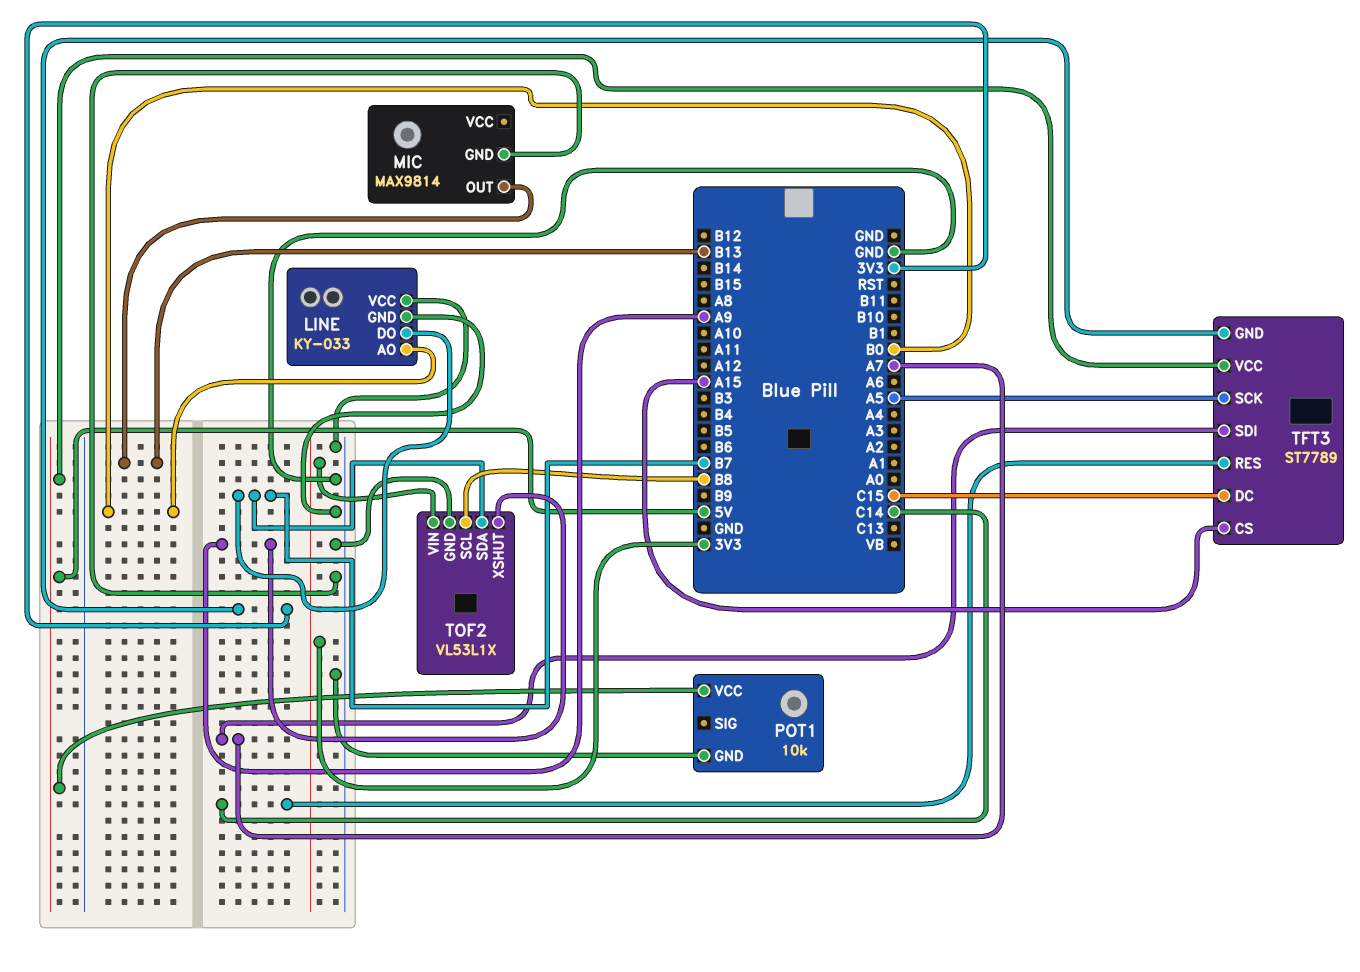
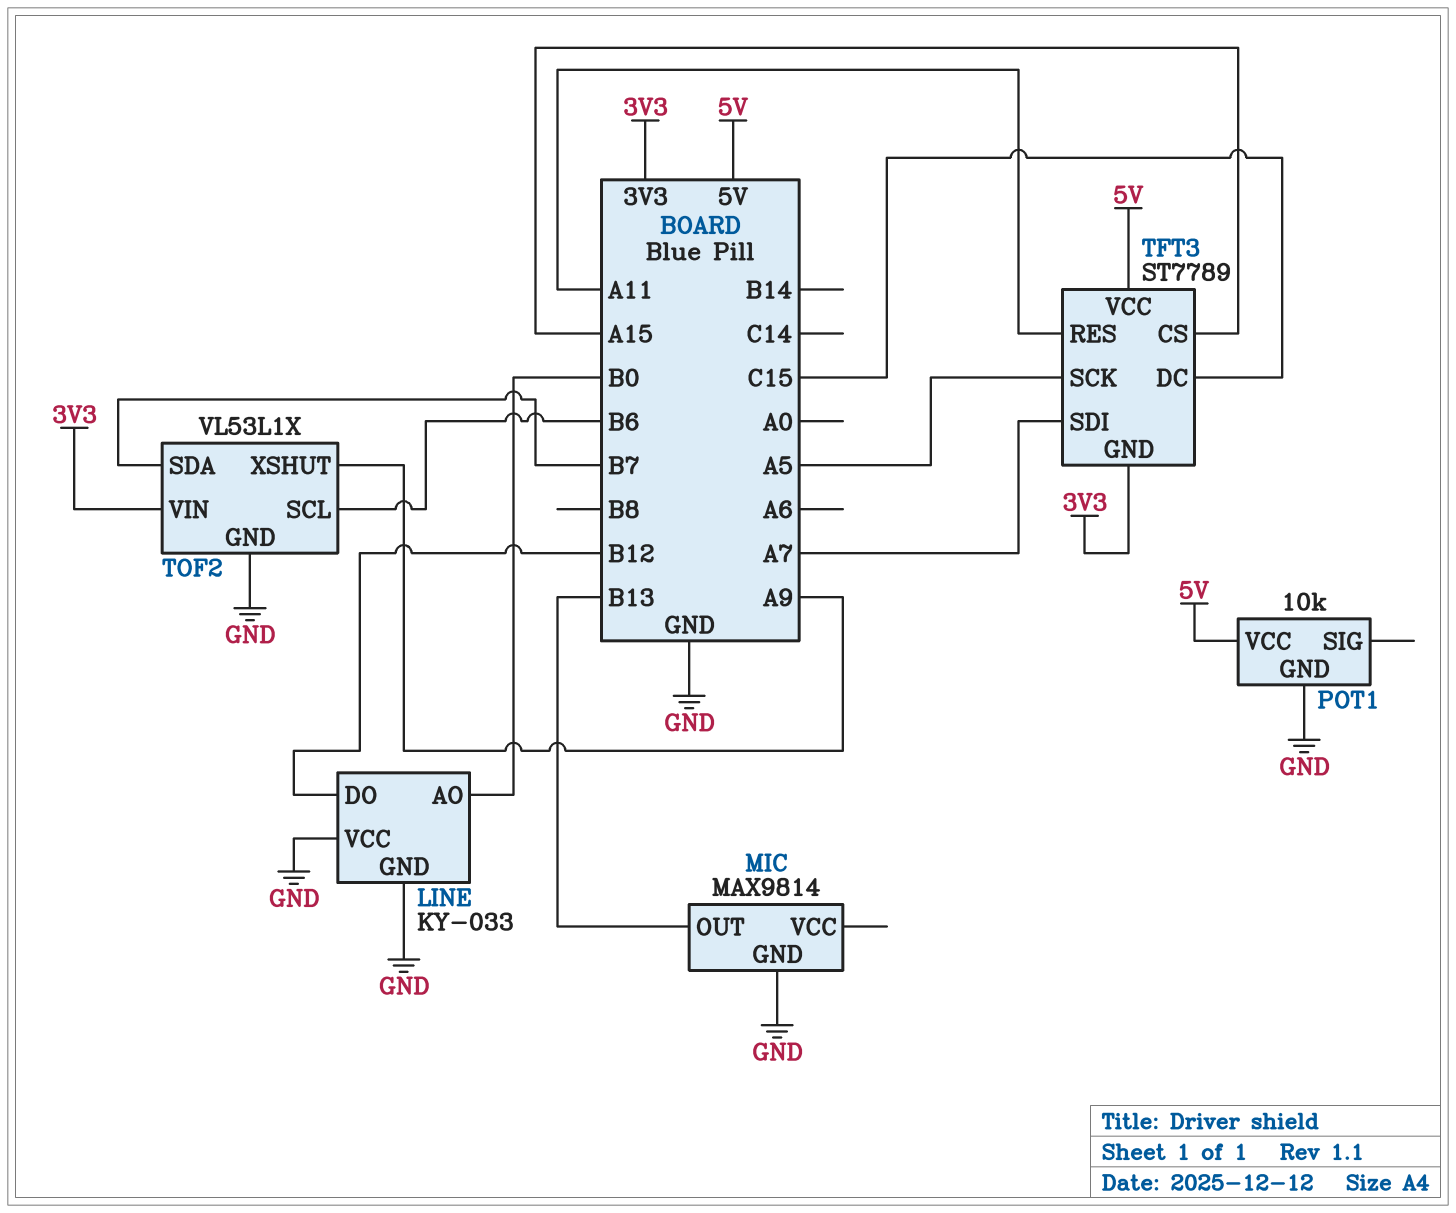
LINE pin DO: B7 -> B12
TFT3 pin RES: C14 -> A11
TOF2 pin SCL: B8 -> B6

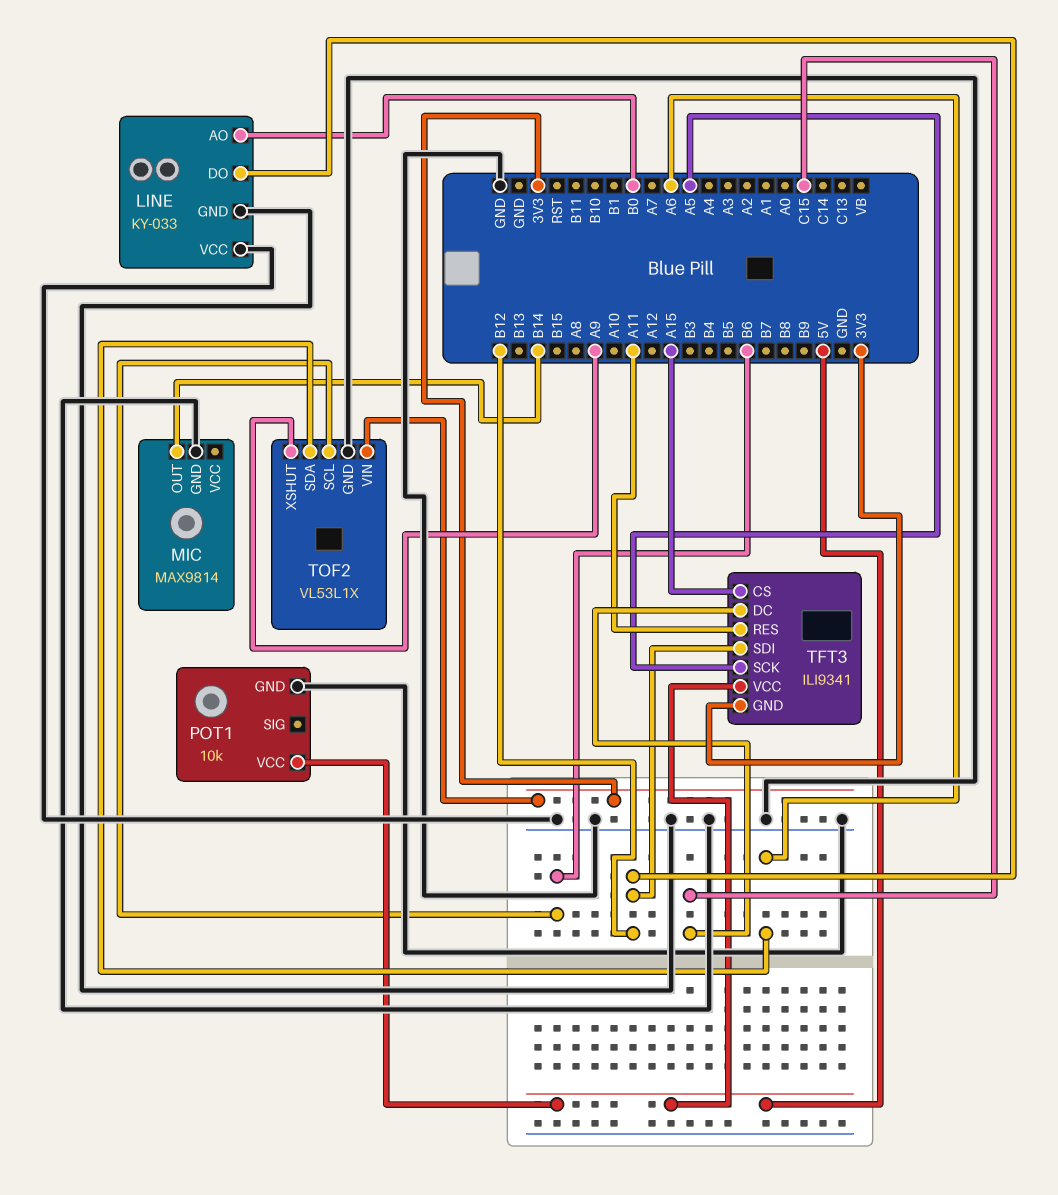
MIC pin OUT: B13 -> B14
TFT3: ST7789 -> ILI9341
TFT3 pin SDI: A7 -> B12
TOF2 pin SDA: B7 -> A6

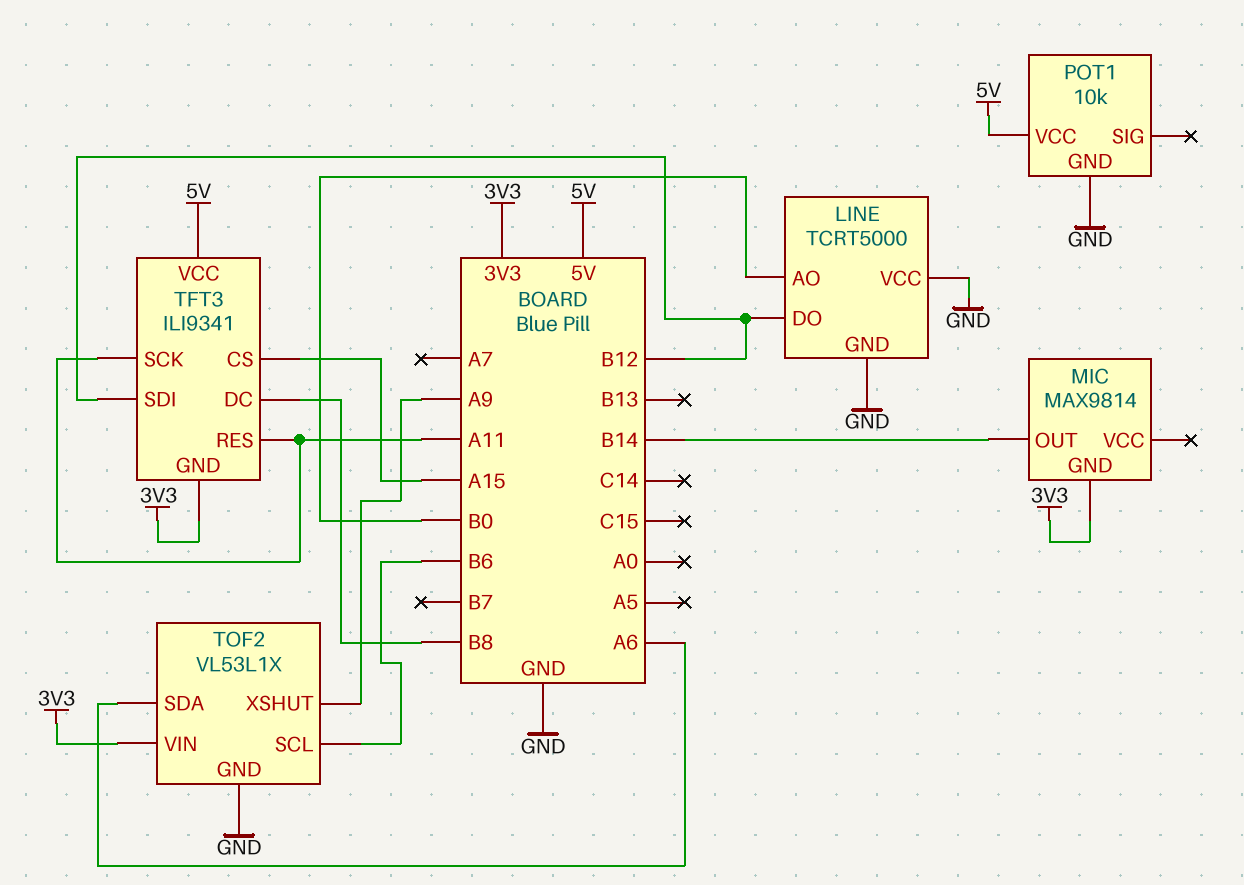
LINE: KY-033 -> TCRT5000
MIC pin GND: GND -> 3V3
TFT3 pin DC: C15 -> B8
TFT3 pin SCK: A5 -> A11

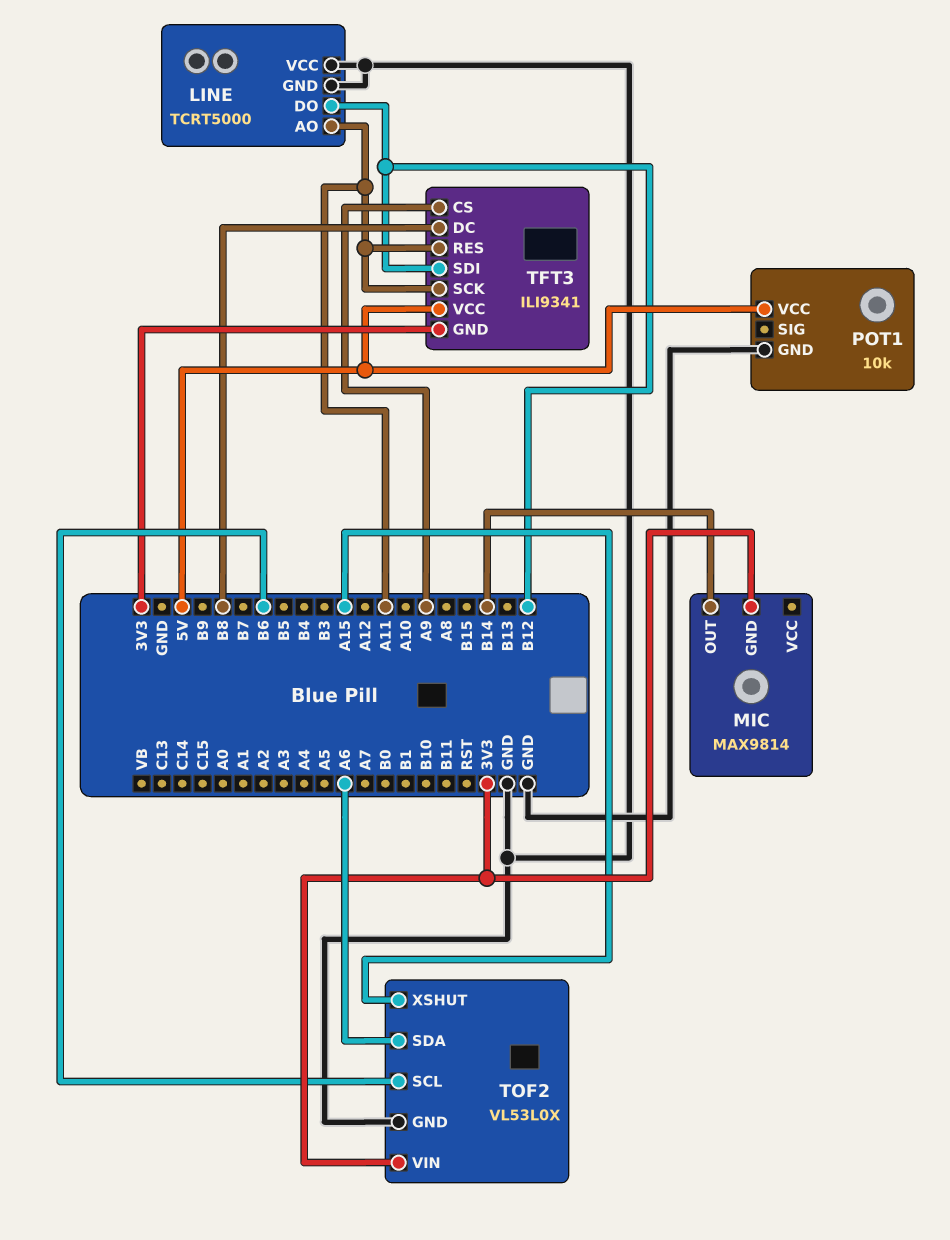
LINE pin AO: B0 -> A11
TFT3 pin CS: A15 -> A9
TOF2: VL53L1X -> VL53L0X
TOF2 pin XSHUT: A9 -> A15

